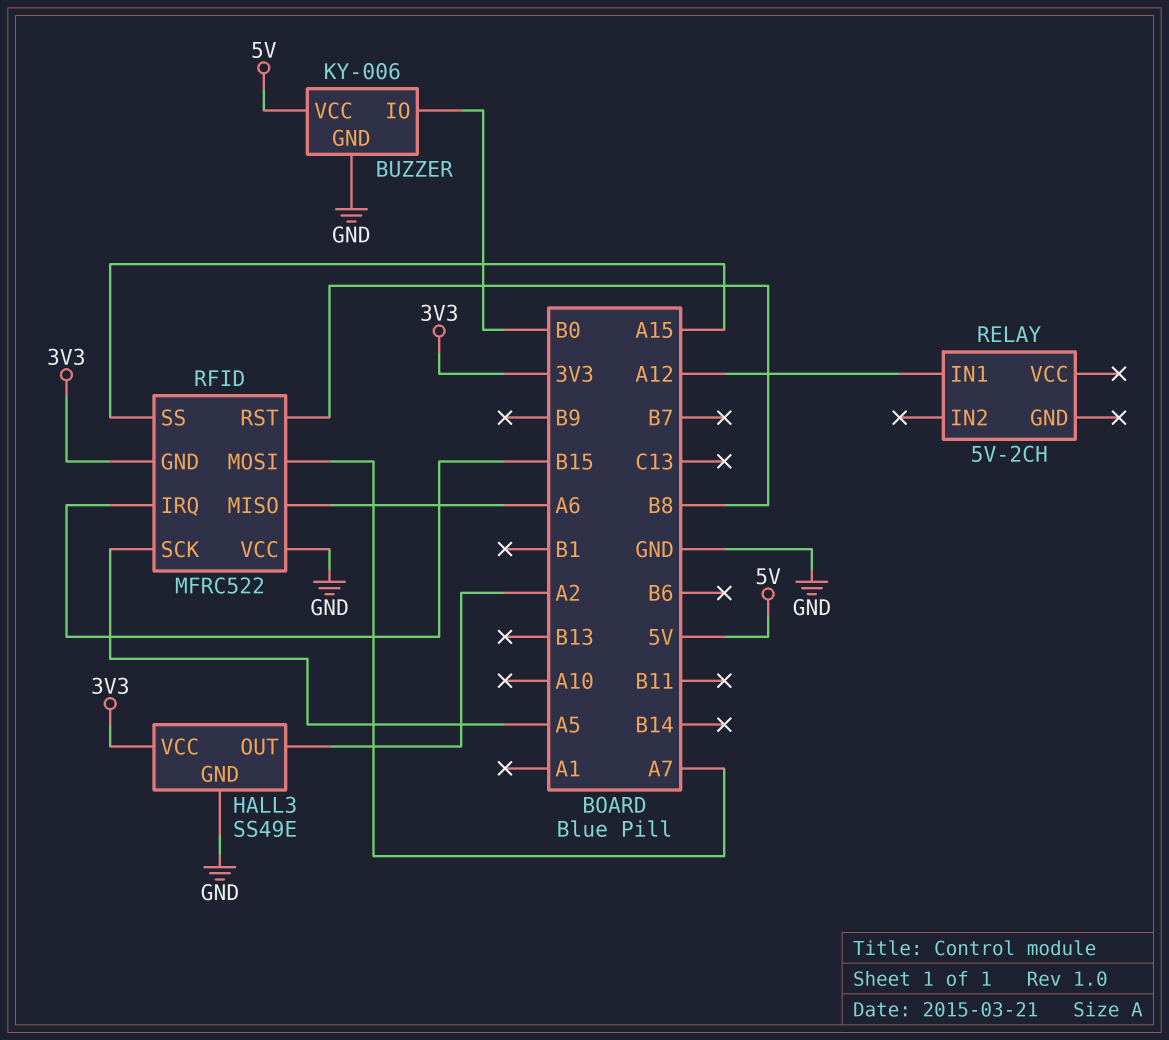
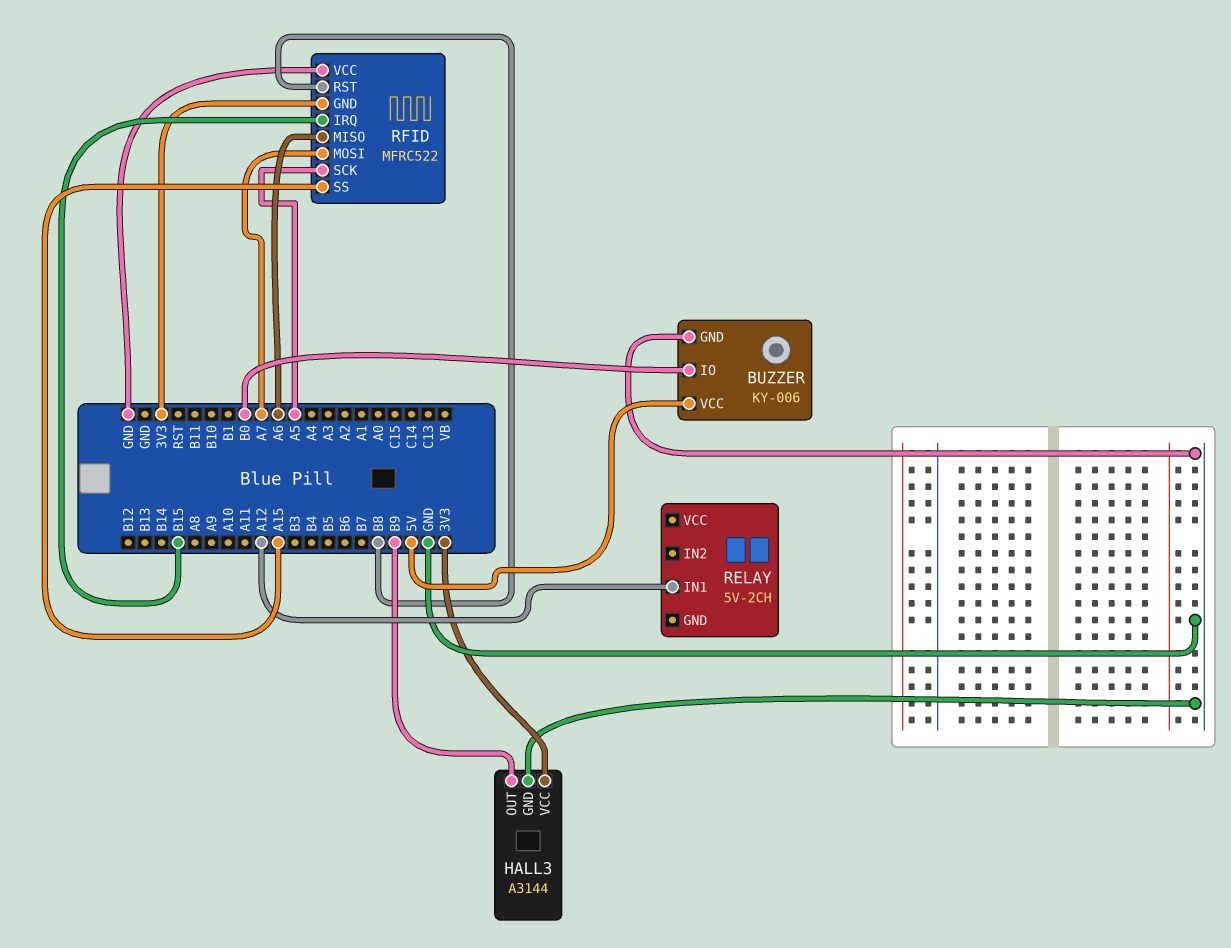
HALL3: SS49E -> A3144
HALL3 pin OUT: A2 -> B9

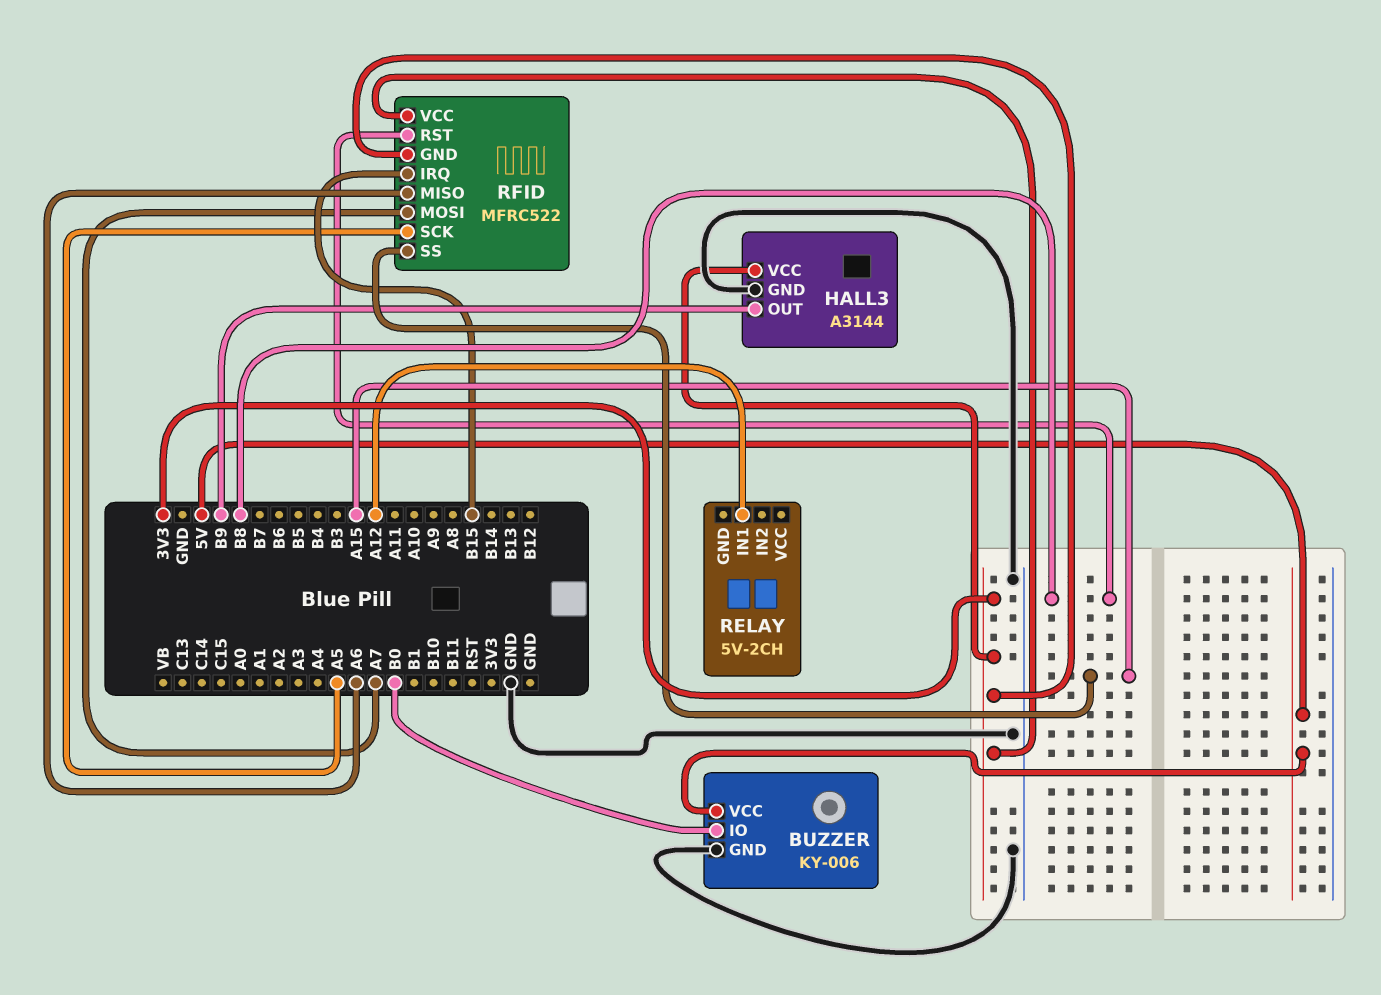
RFID pin VCC: GND -> 3V3

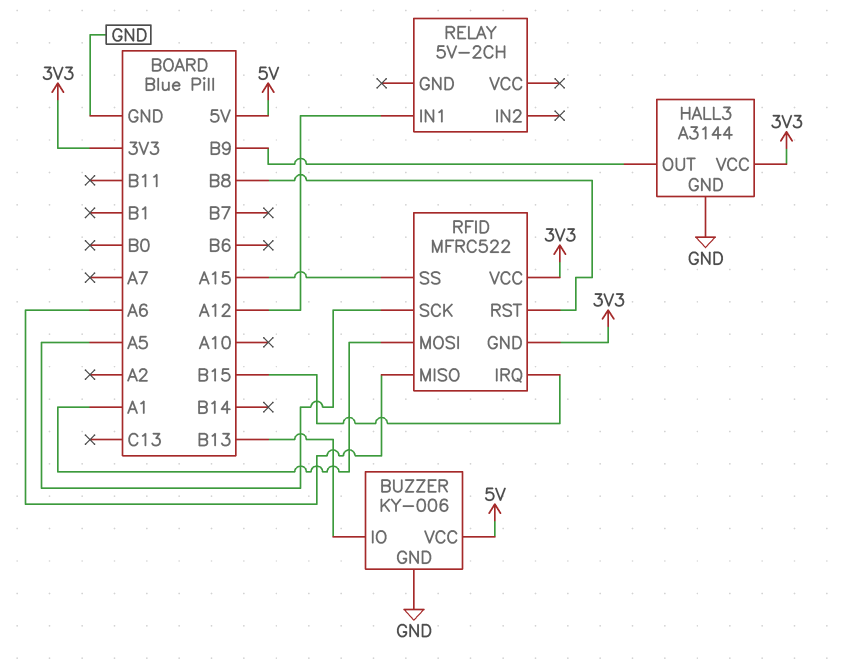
BUZZER pin IO: B0 -> B13
RFID pin MOSI: A7 -> A1

